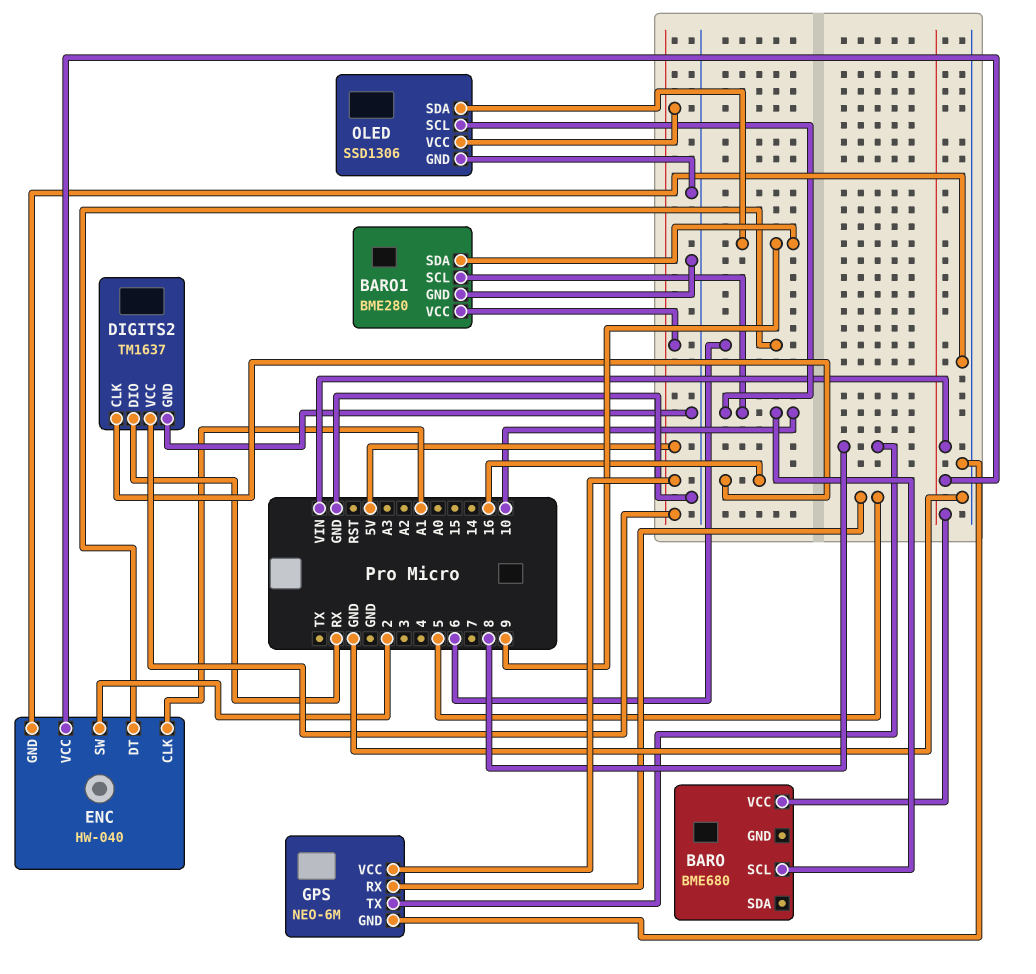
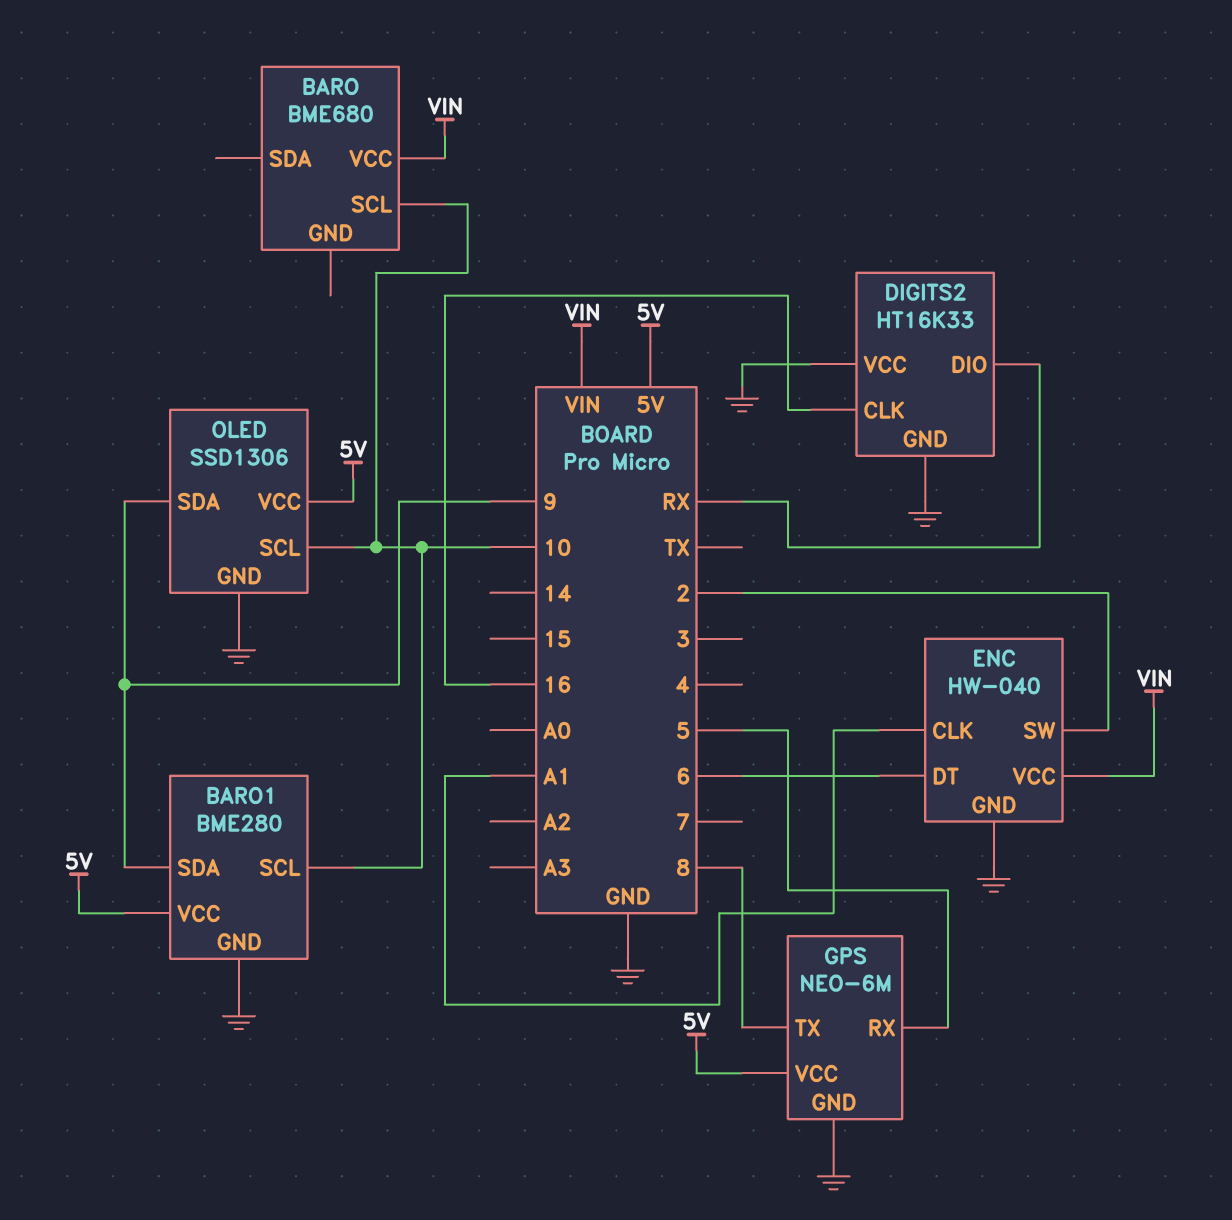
DIGITS2: TM1637 -> HT16K33
DIGITS2 pin VCC: 5V -> GND

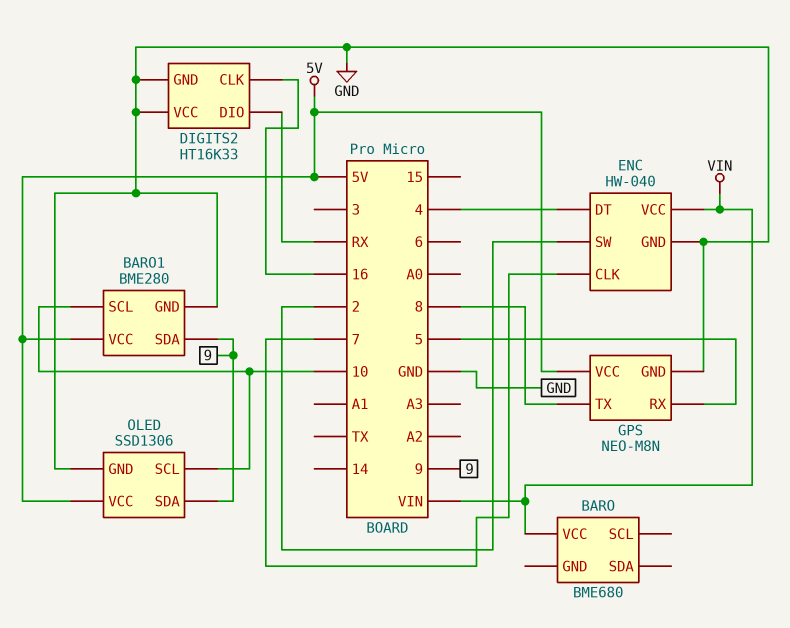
BARO pin SCL: 10 -> none
ENC pin CLK: A1 -> 7
ENC pin DT: 6 -> 4
GPS: NEO-6M -> NEO-M8N

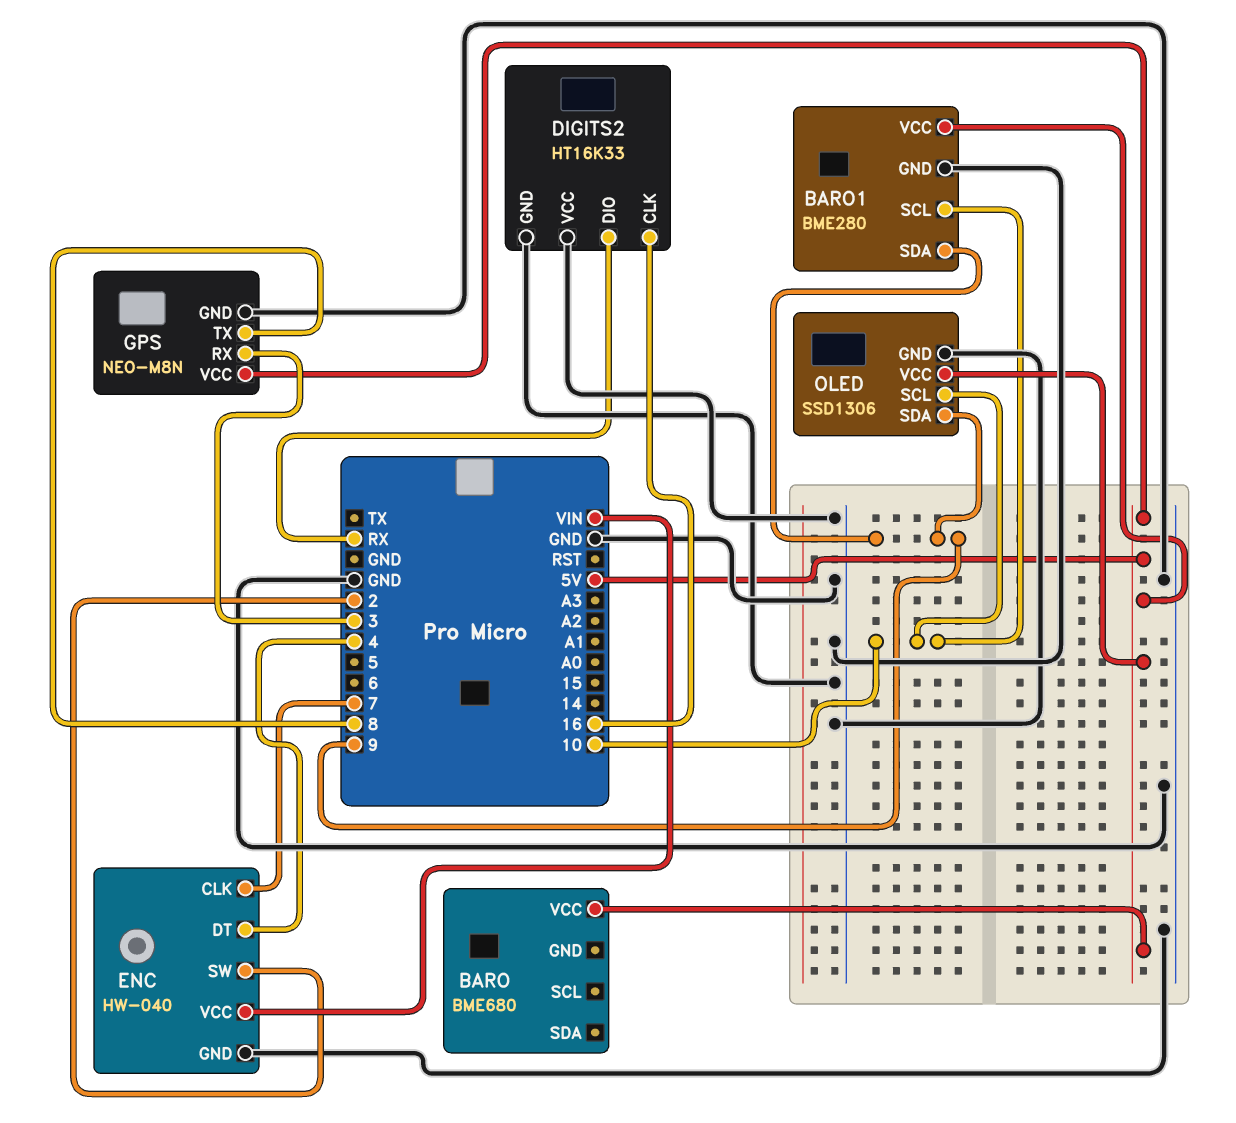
BARO pin VCC: VIN -> 5V
GPS pin RX: 5 -> 3

